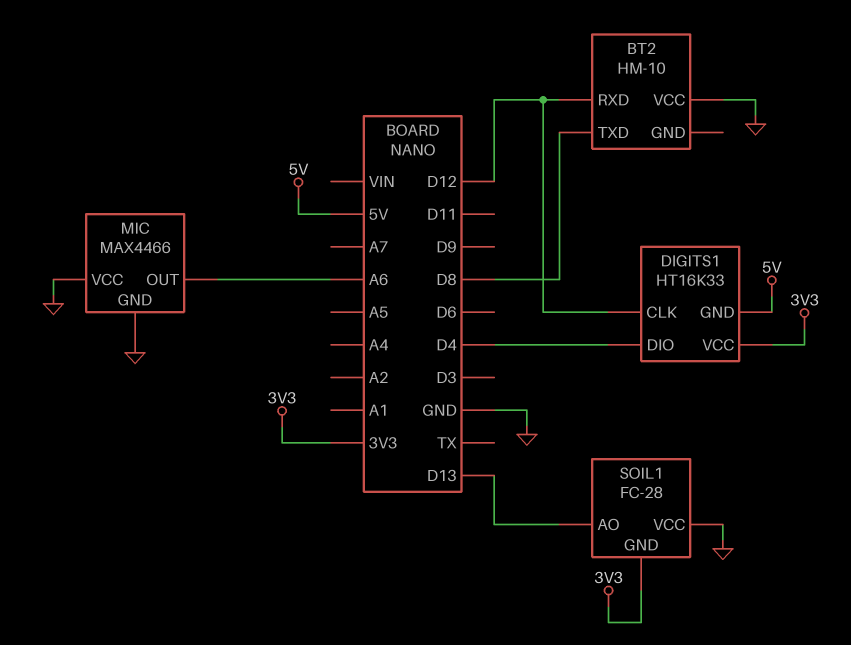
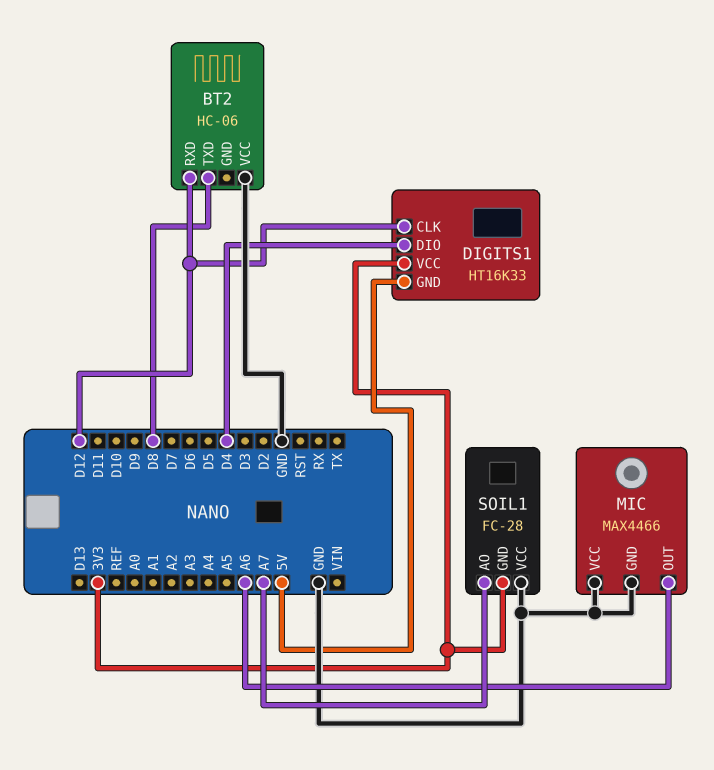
BT2: HM-10 -> HC-06
SOIL1 pin AO: D13 -> A7

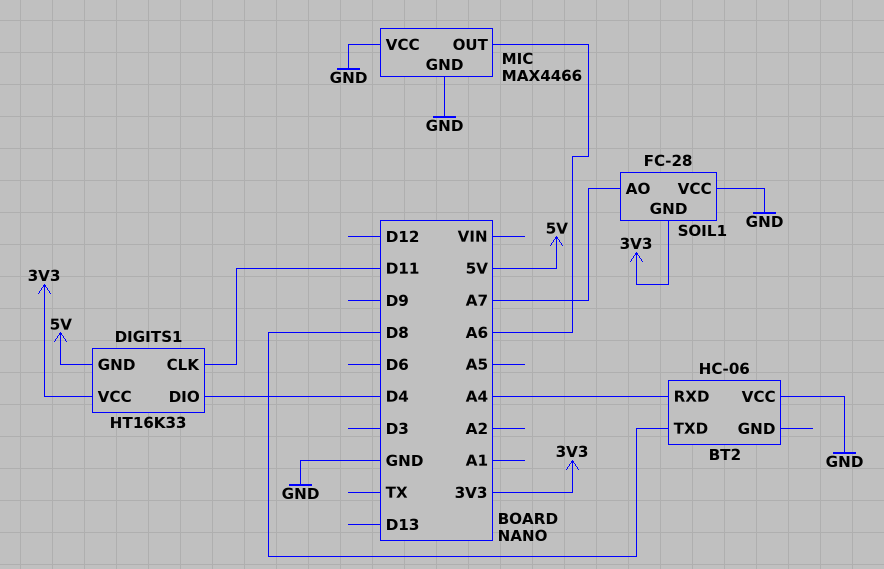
BT2 pin RXD: D12 -> A4
DIGITS1 pin CLK: D12 -> D11

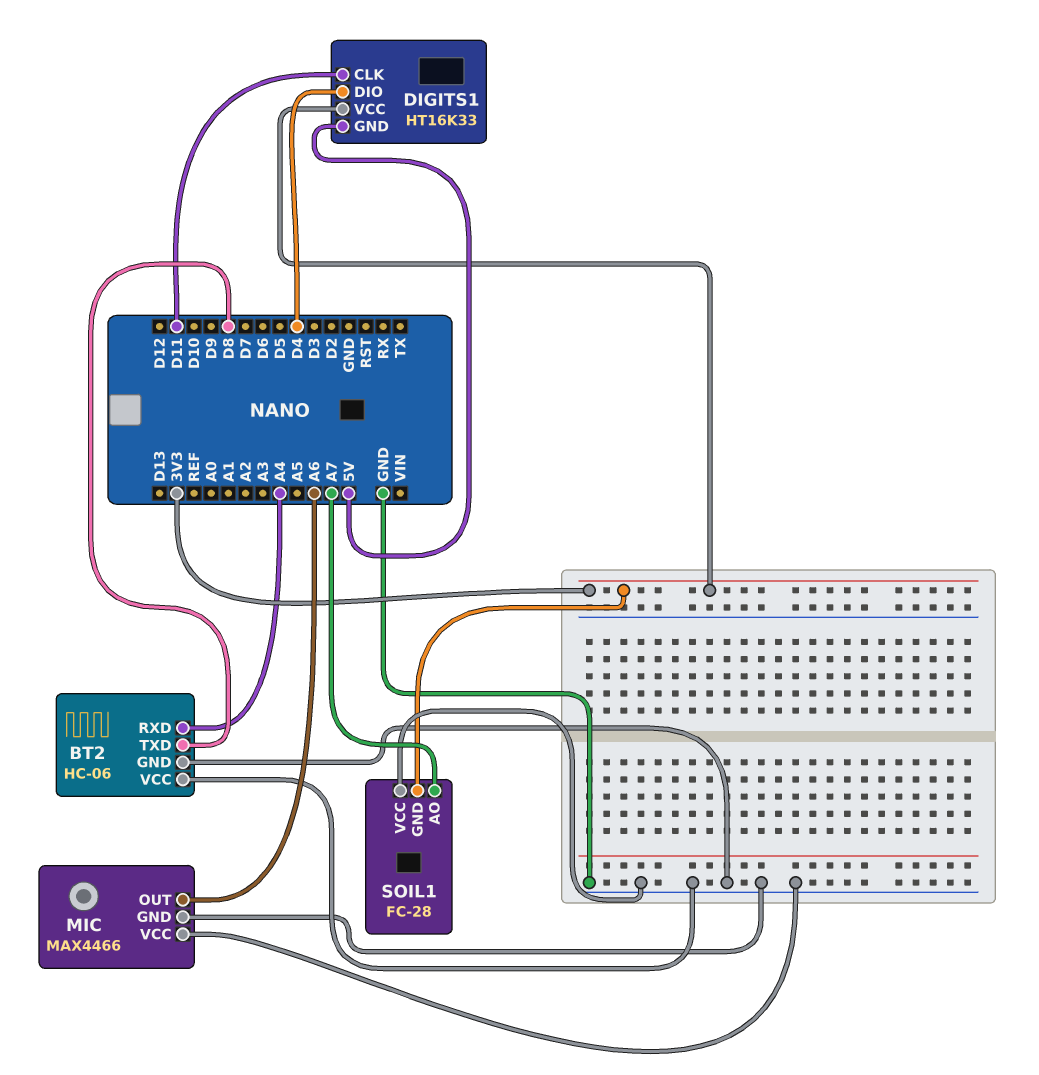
BT2 pin GND: none -> GND

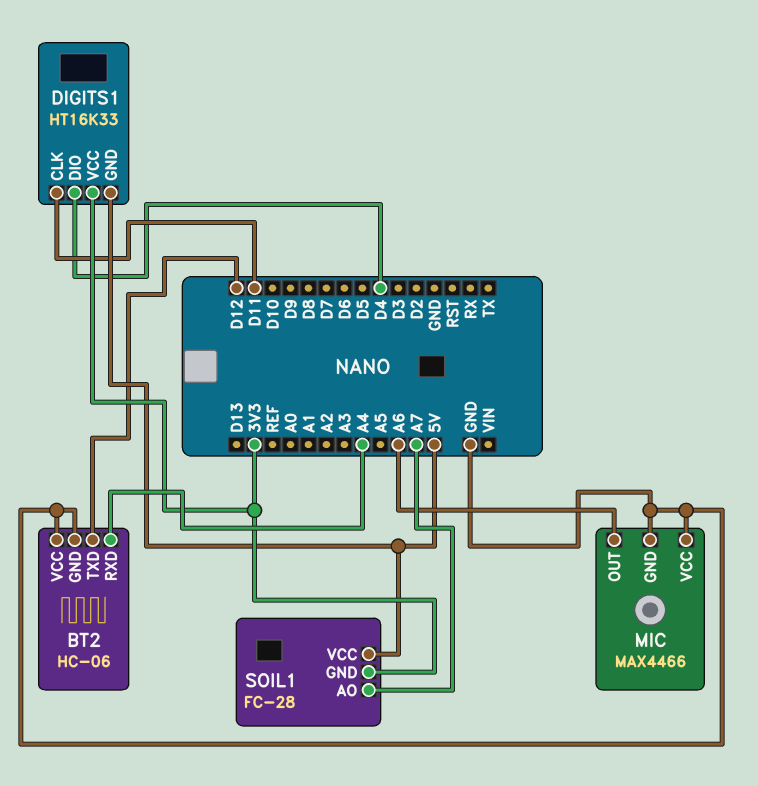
BT2 pin TXD: D8 -> D12
SOIL1 pin VCC: GND -> 5V

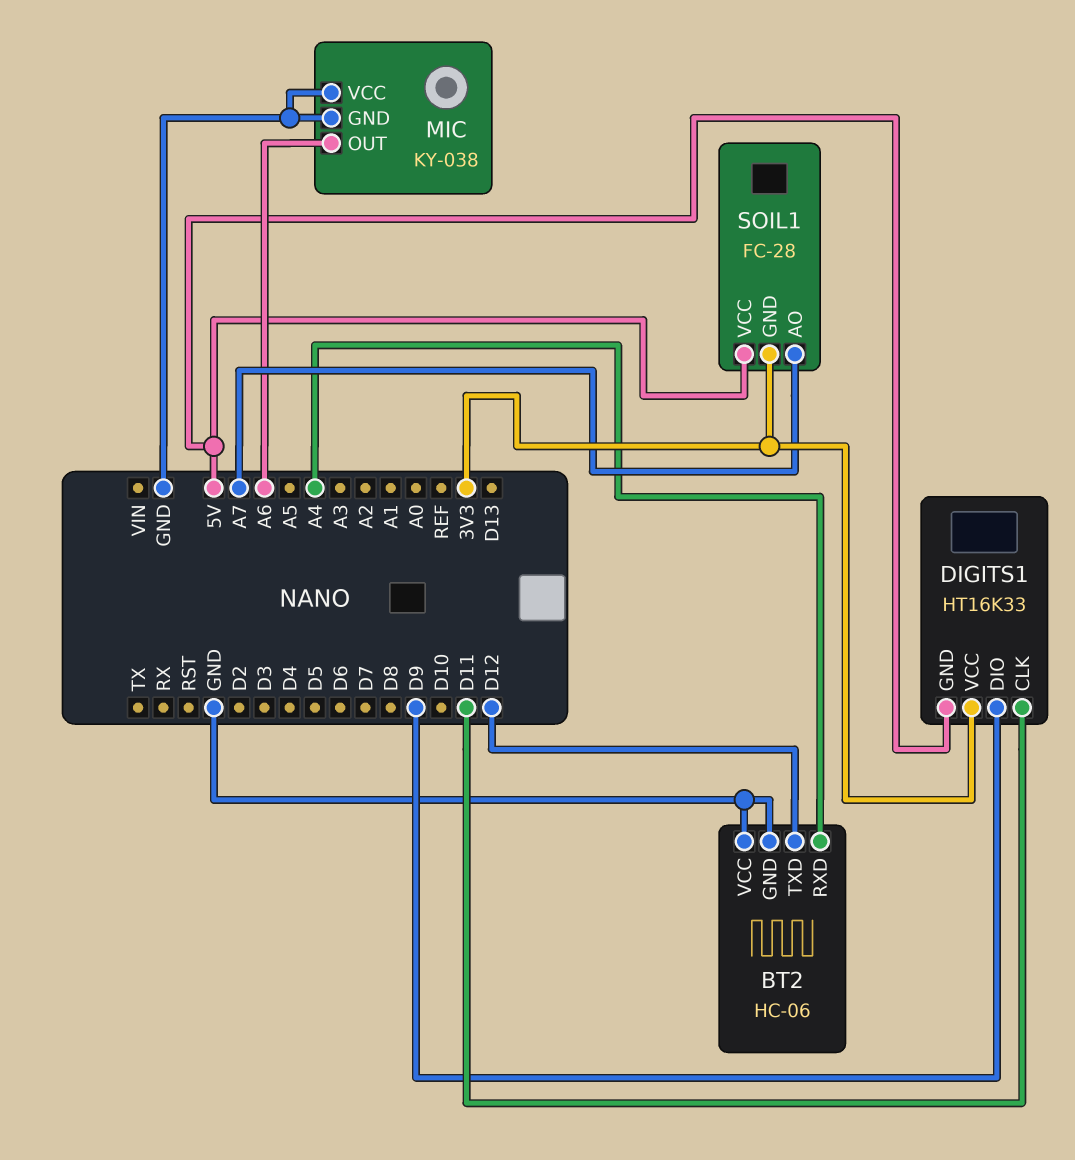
DIGITS1 pin DIO: D4 -> D9
MIC: MAX4466 -> KY-038

